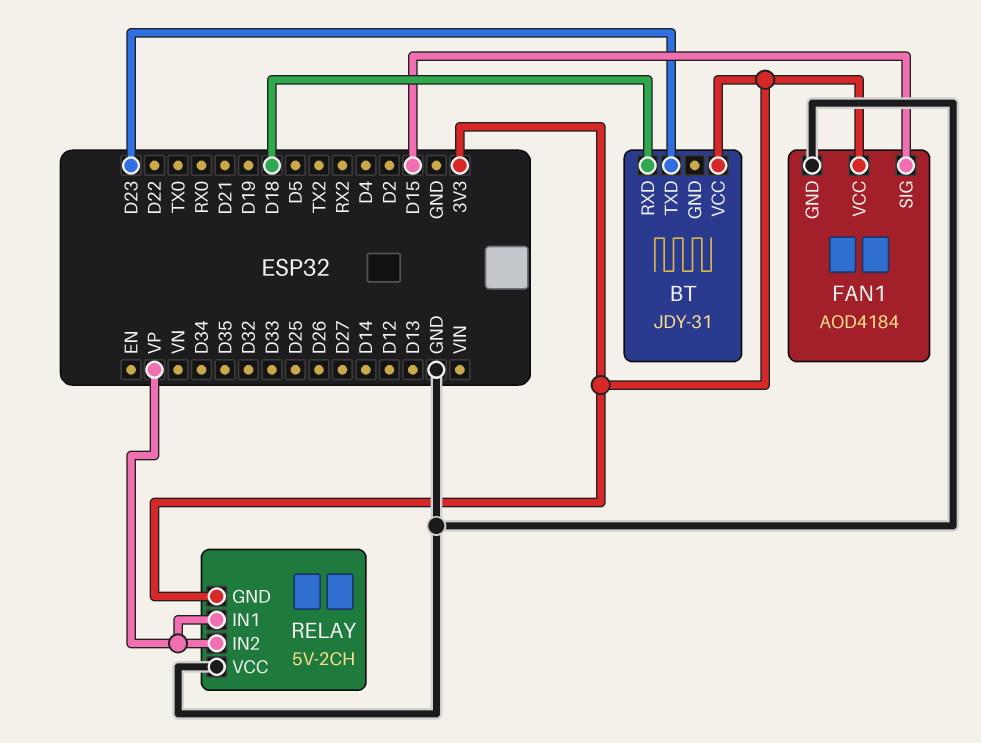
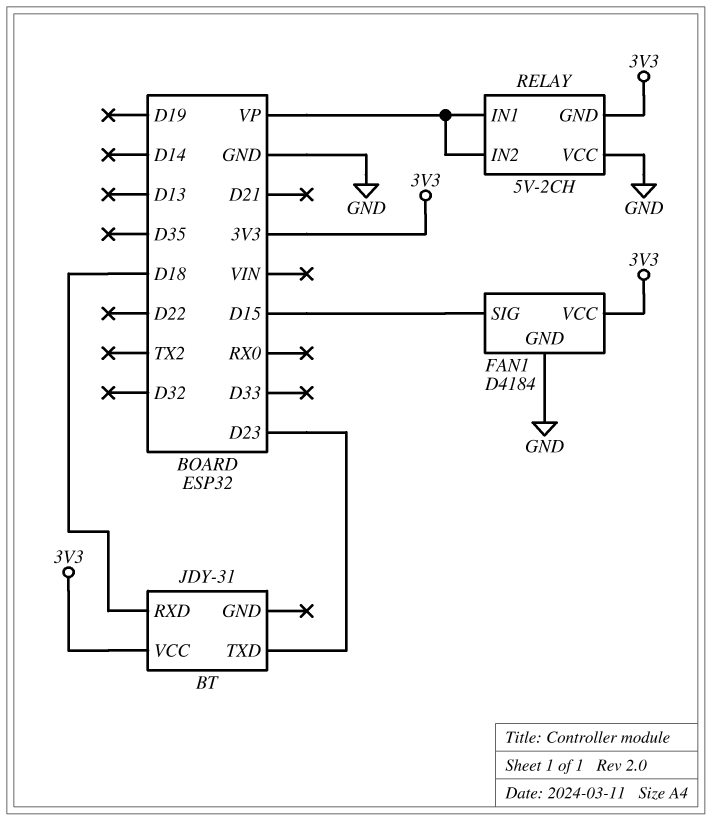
FAN1: AOD4184 -> D4184

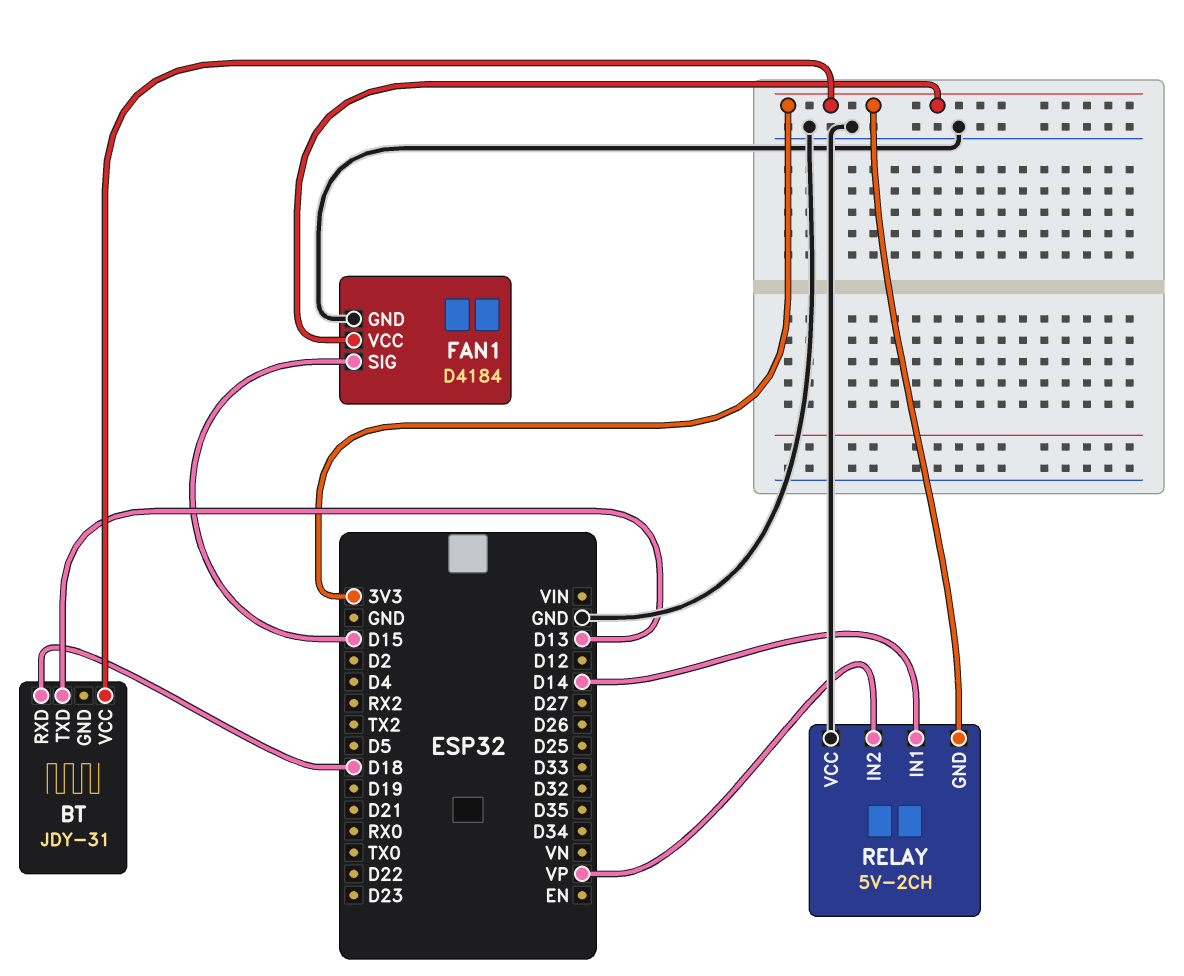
BT pin TXD: D23 -> D13
RELAY pin IN1: VP -> D14

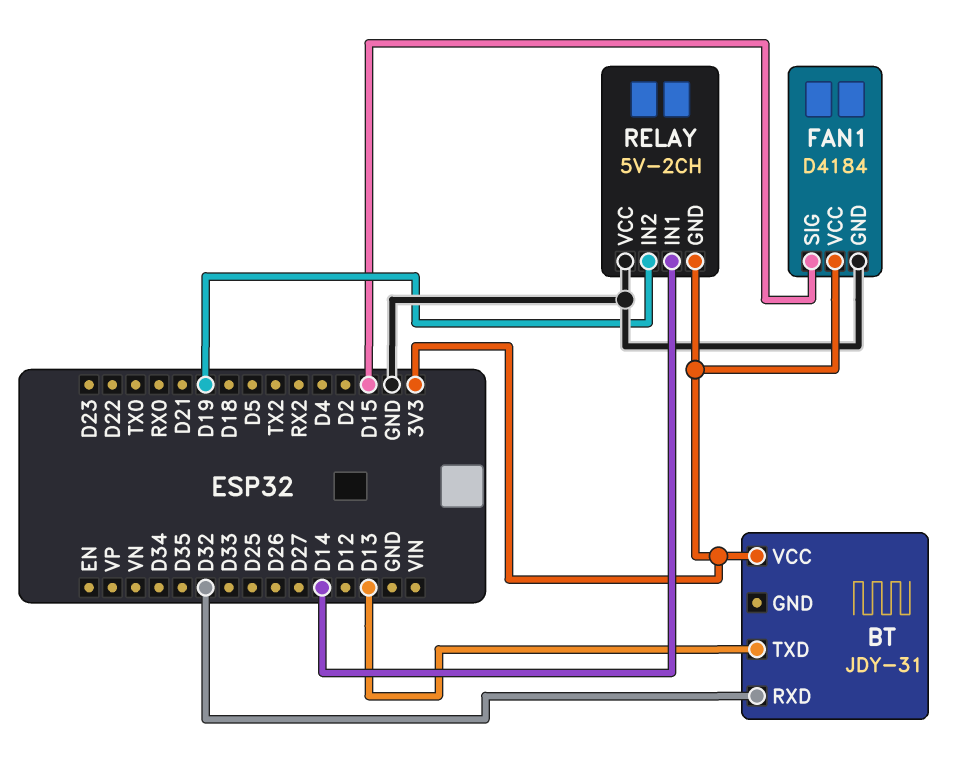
BT pin RXD: D18 -> D32
RELAY pin IN2: VP -> D19

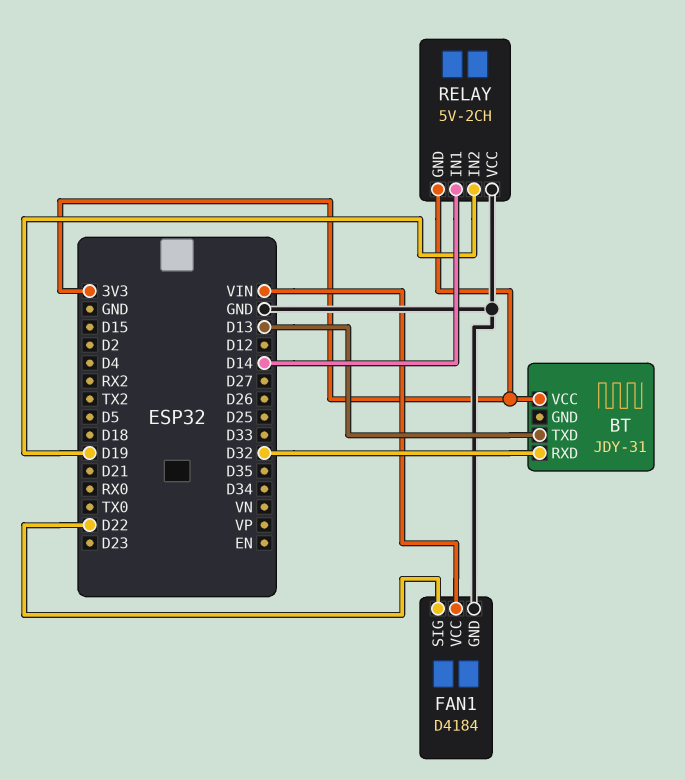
FAN1 pin SIG: D15 -> D22
FAN1 pin VCC: 3V3 -> VIN

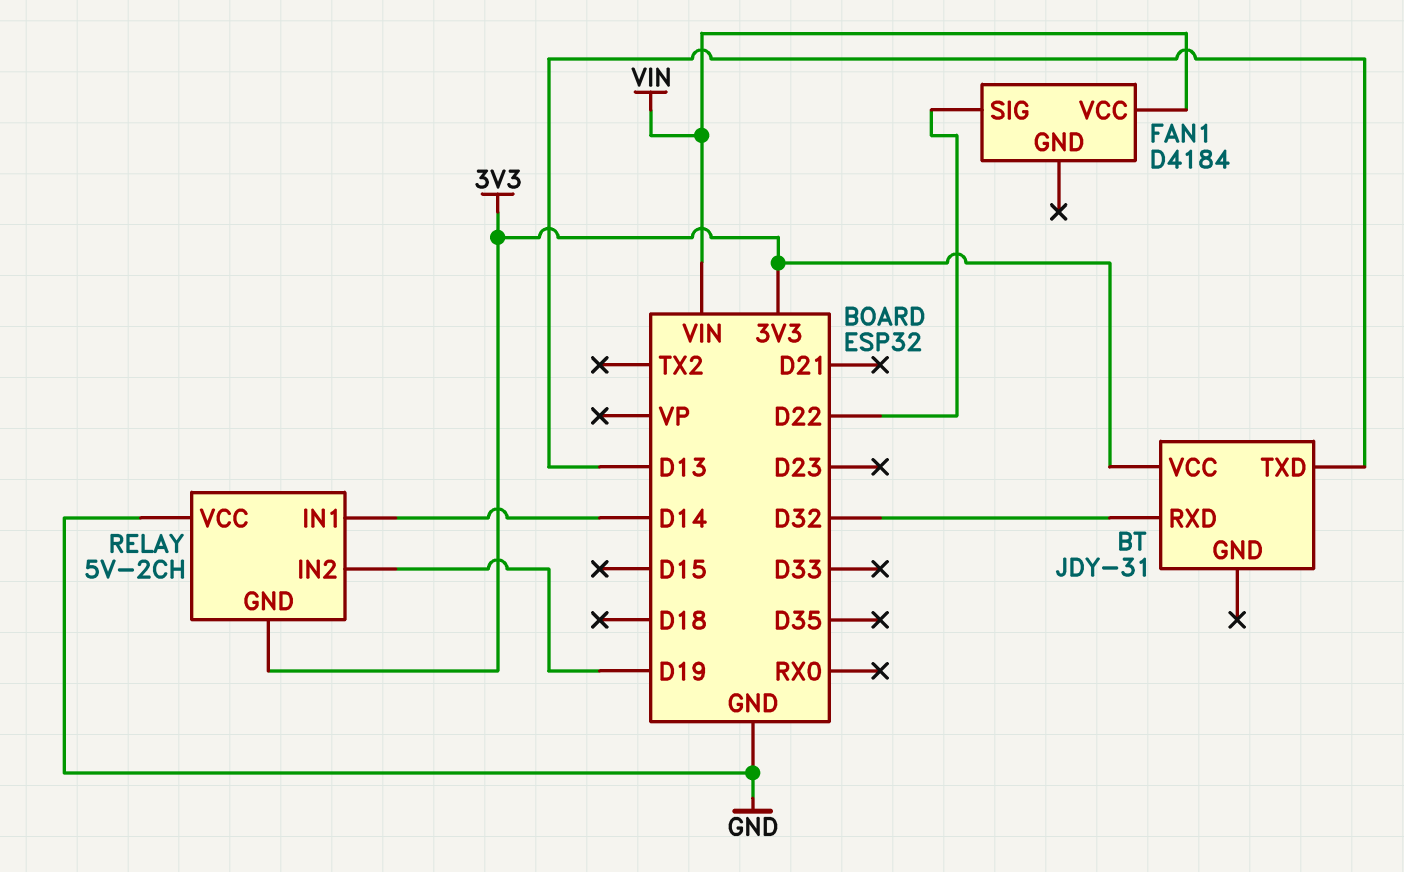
FAN1 pin GND: GND -> none

